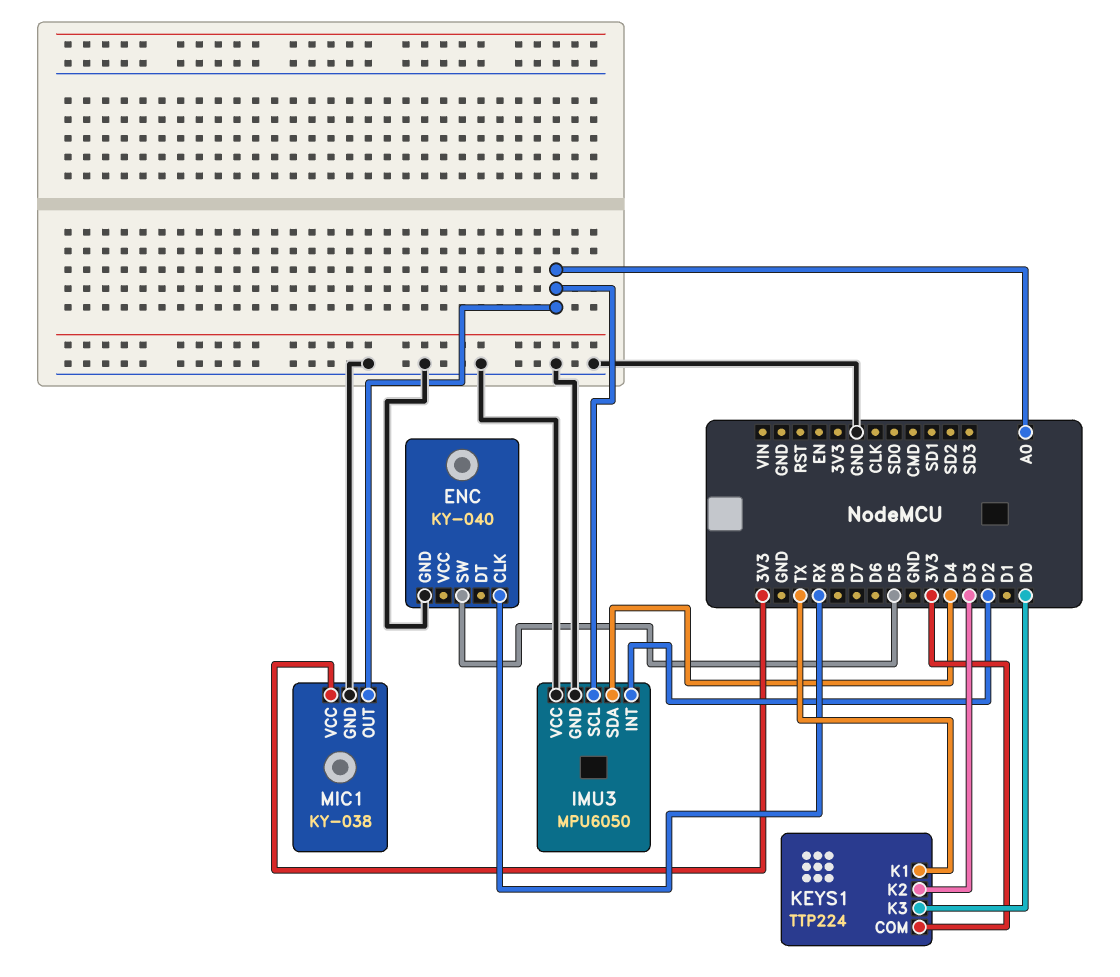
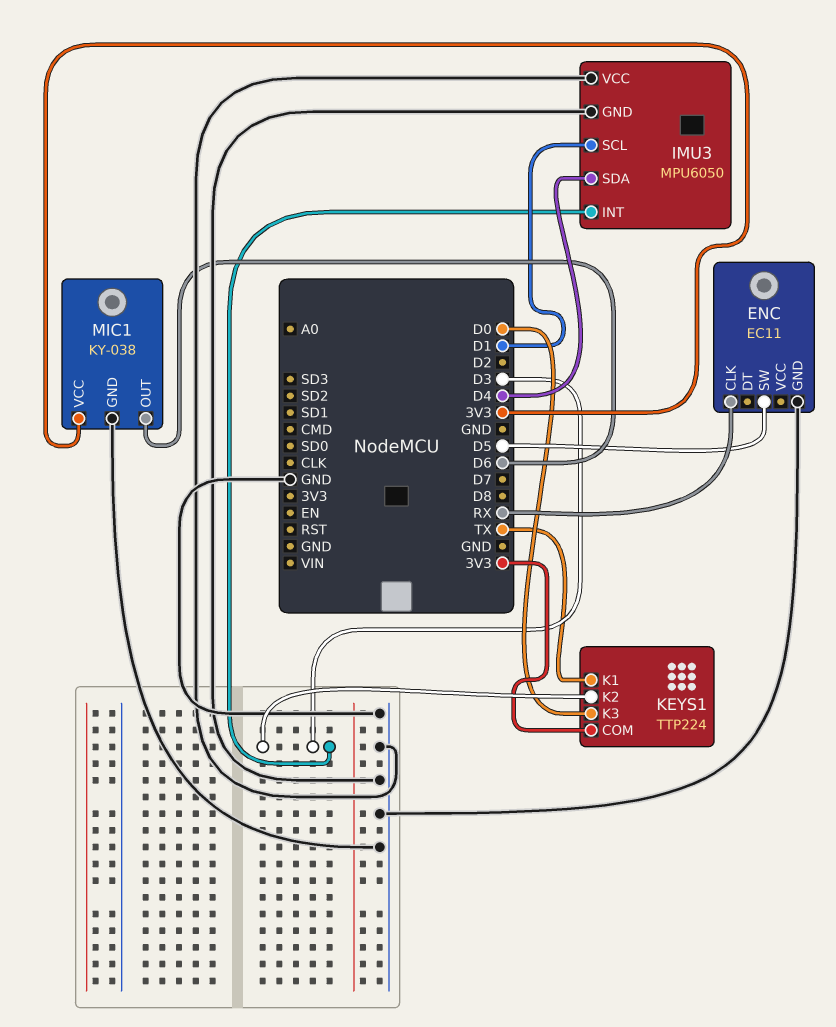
ENC: KY-040 -> EC11
IMU3 pin INT: D2 -> D3
IMU3 pin SCL: A0 -> D1
MIC1 pin OUT: A0 -> D6

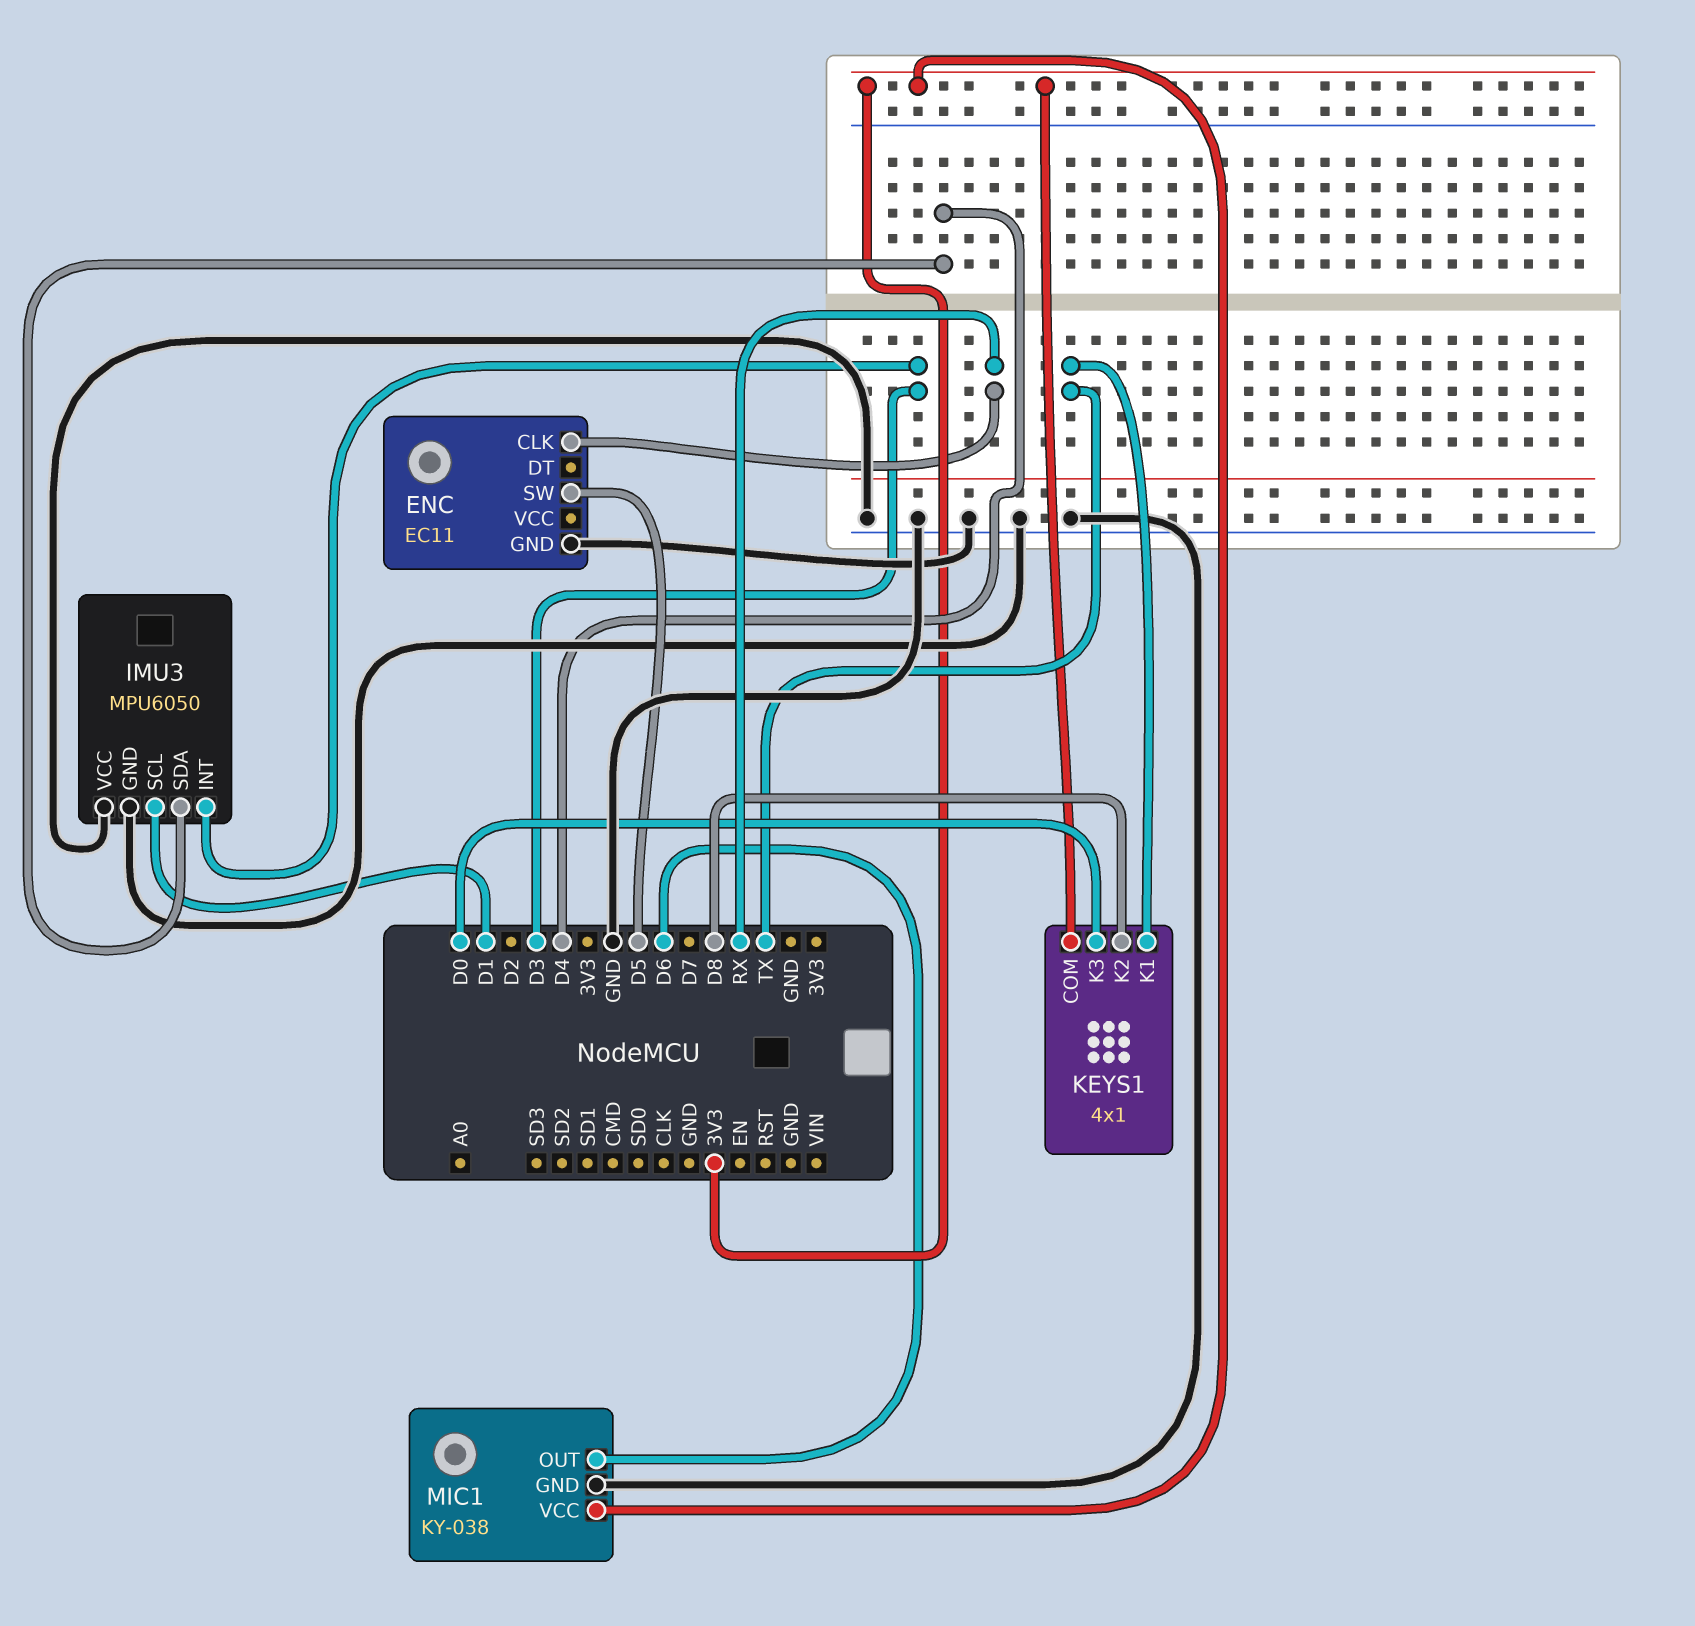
KEYS1: TTP224 -> 4x1
KEYS1 pin K2: D3 -> D8

